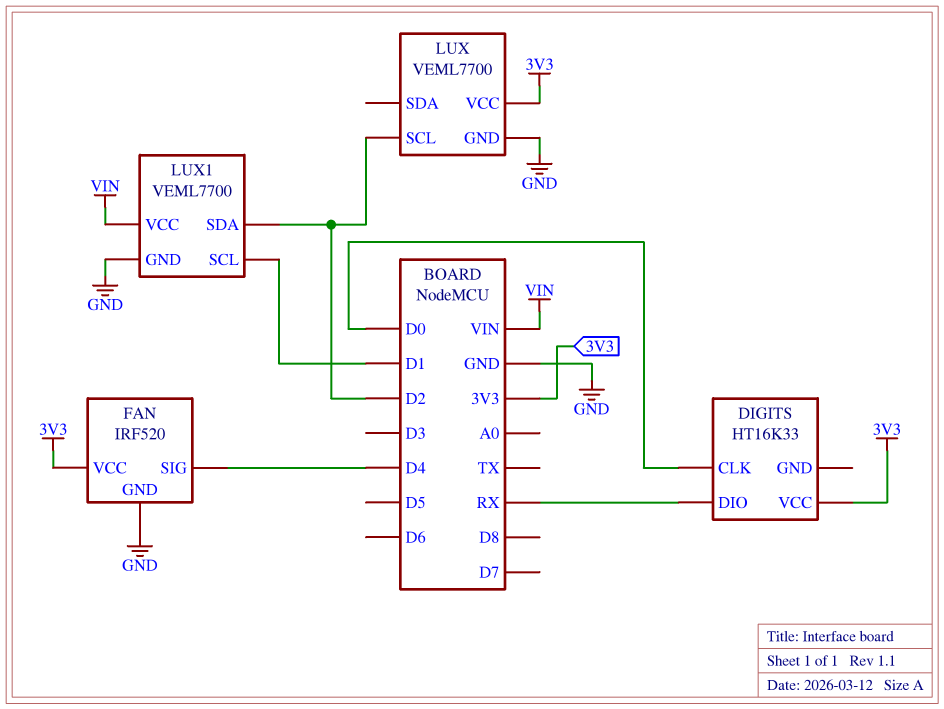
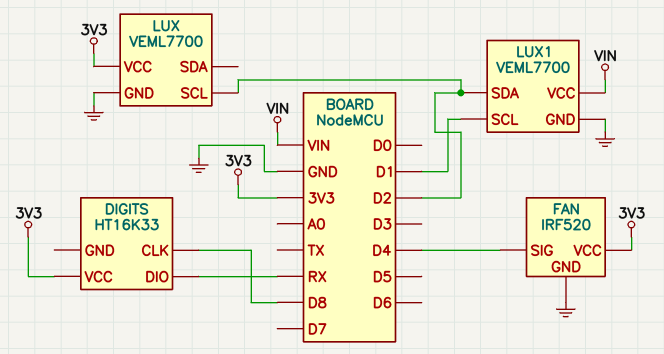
DIGITS pin CLK: D0 -> D8

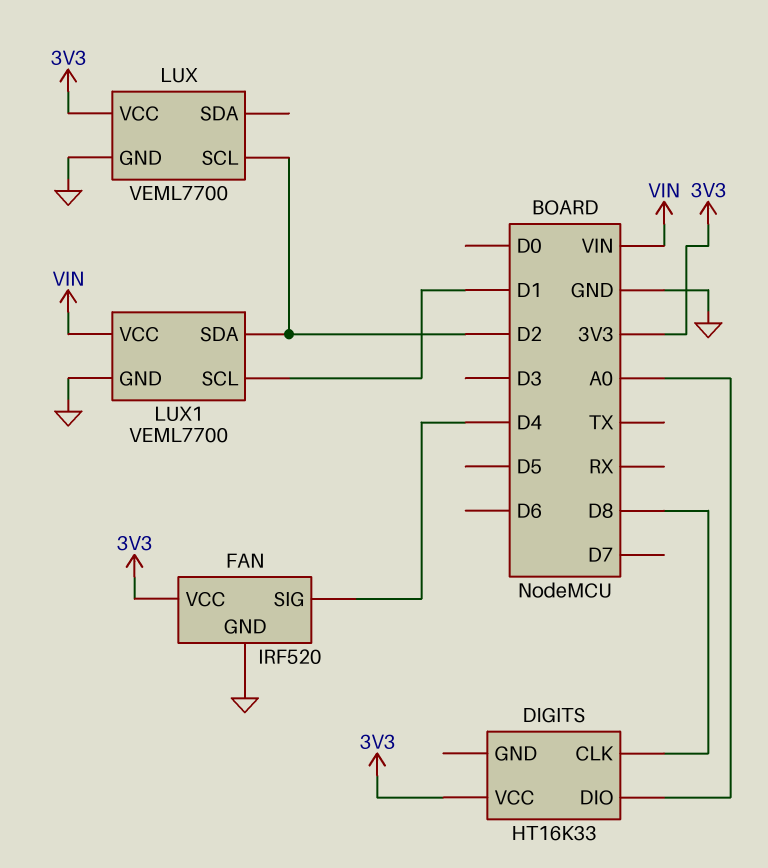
DIGITS pin DIO: RX -> A0

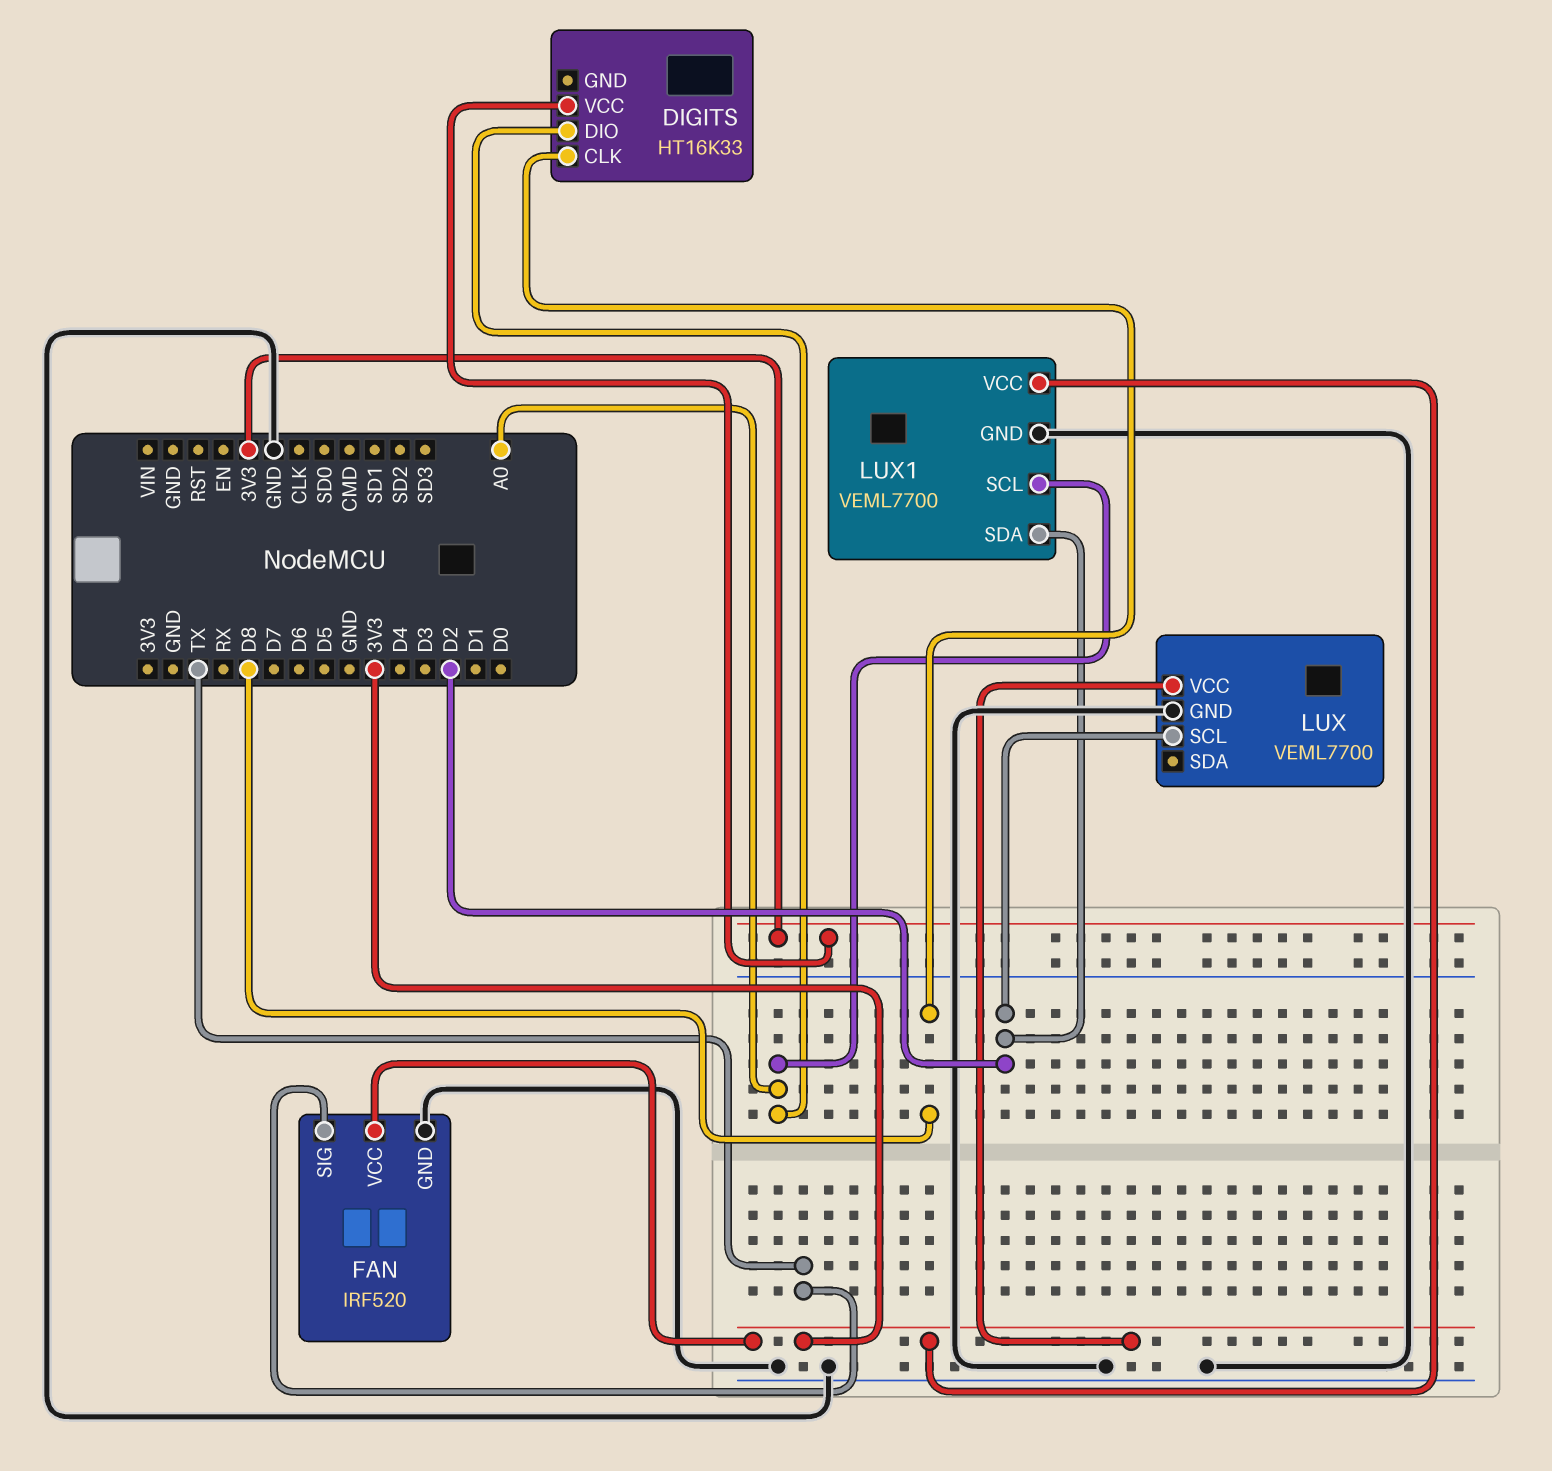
FAN pin SIG: D4 -> TX
LUX1 pin SCL: D1 -> A0
LUX1 pin VCC: VIN -> 3V3

